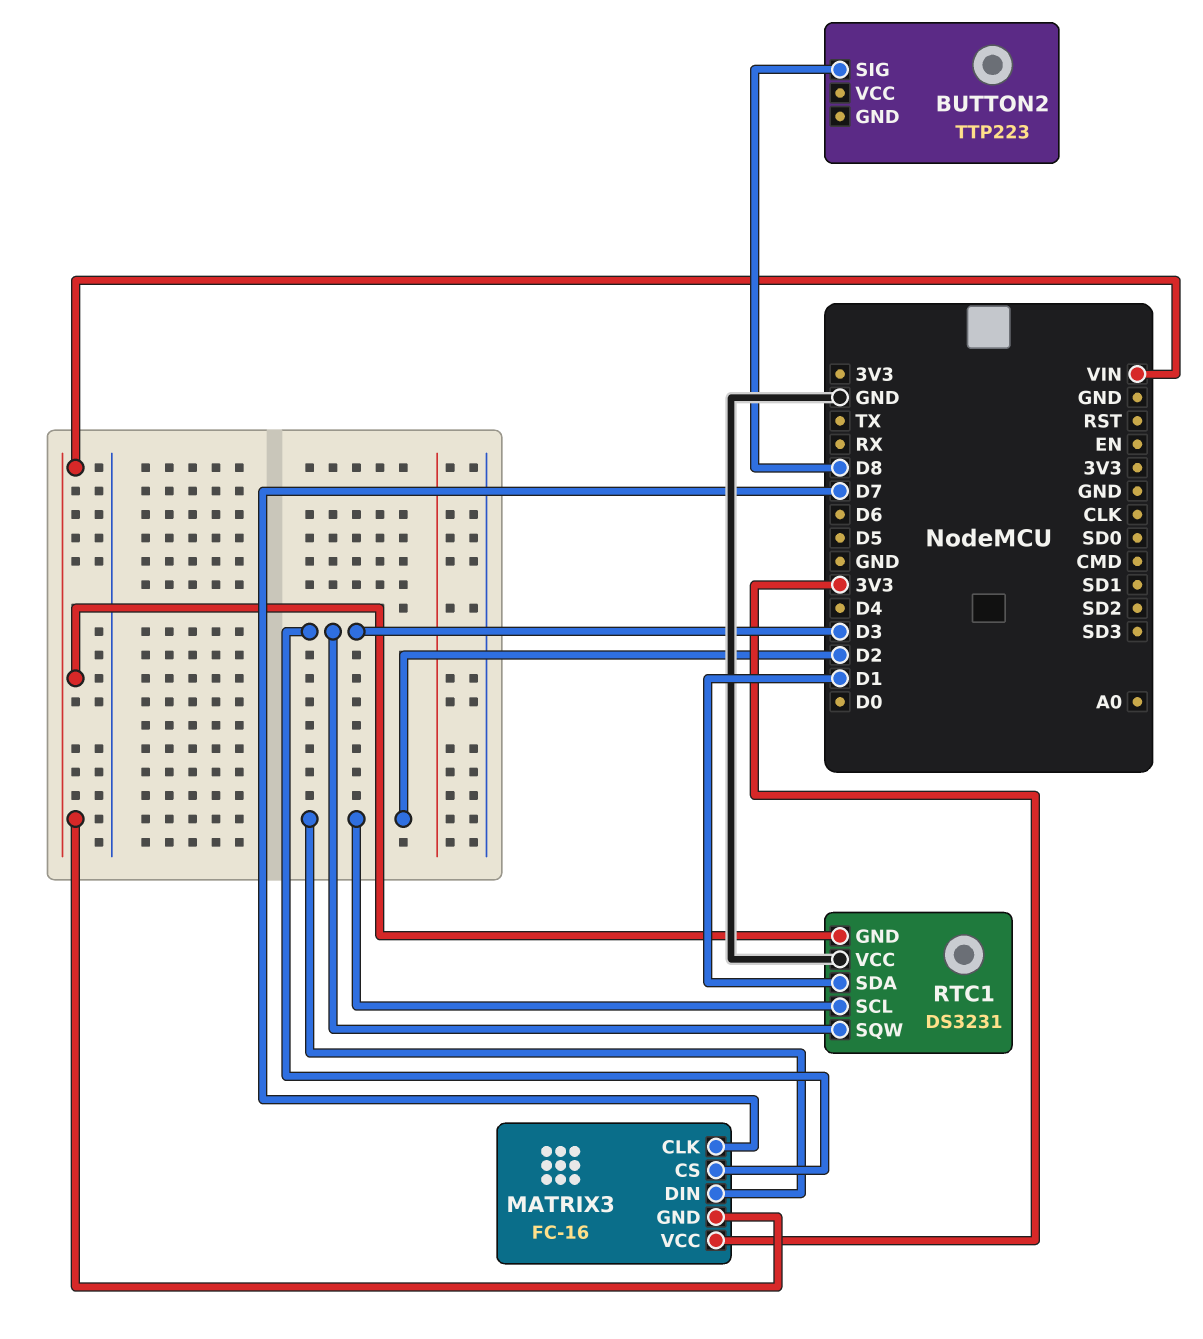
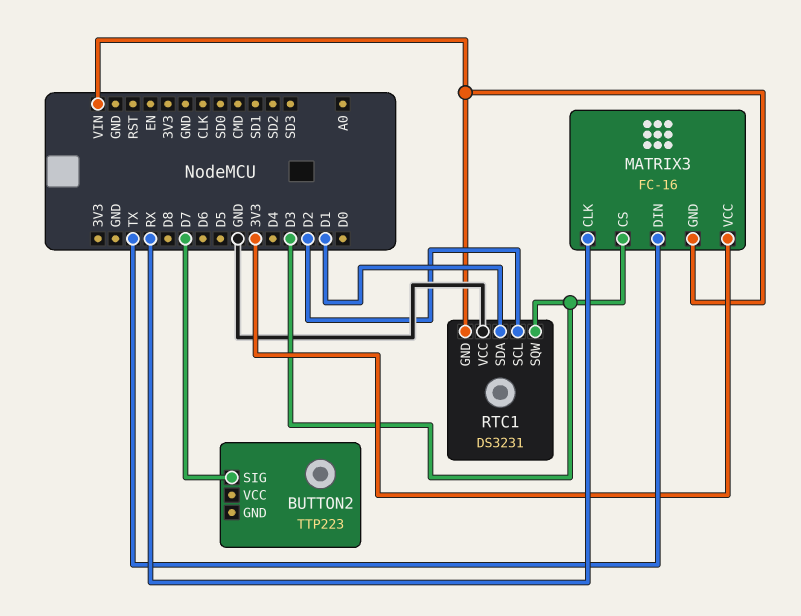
BUTTON2 pin SIG: D8 -> D7
MATRIX3 pin CLK: D7 -> RX
MATRIX3 pin DIN: D2 -> TX

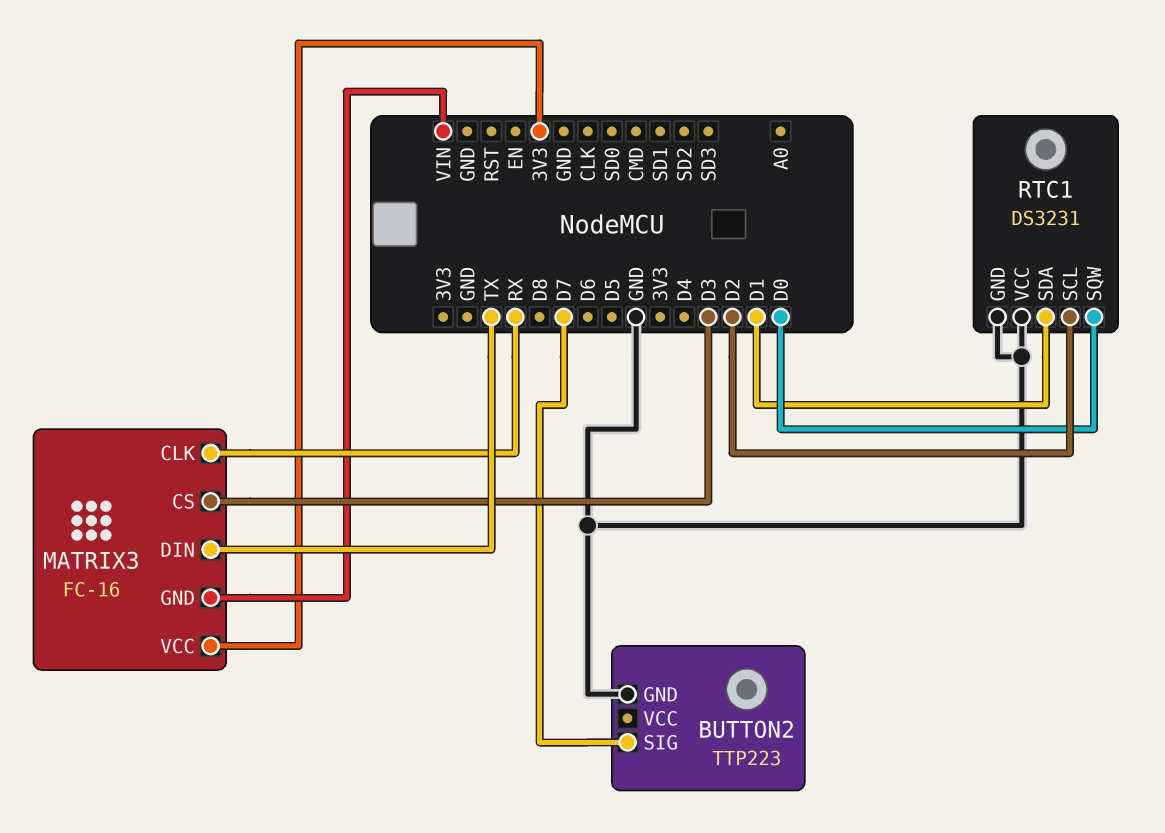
BUTTON2 pin GND: none -> GND
RTC1 pin GND: VIN -> GND
RTC1 pin SQW: D3 -> D0

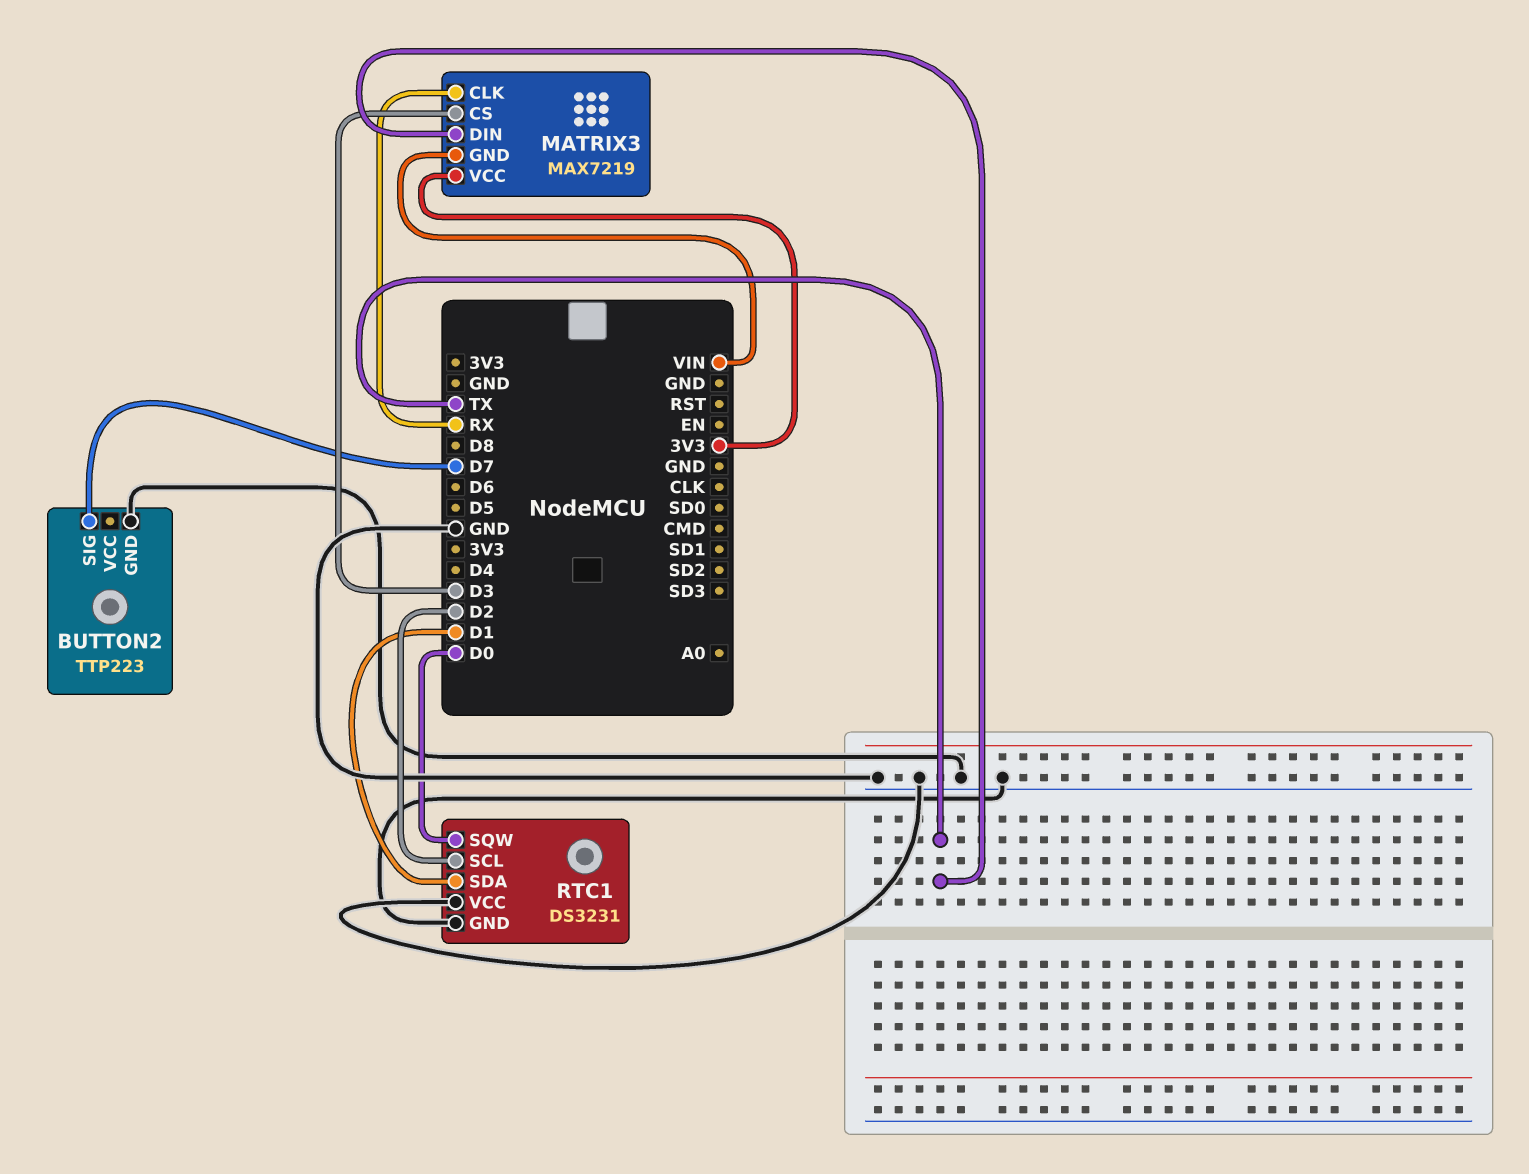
MATRIX3: FC-16 -> MAX7219

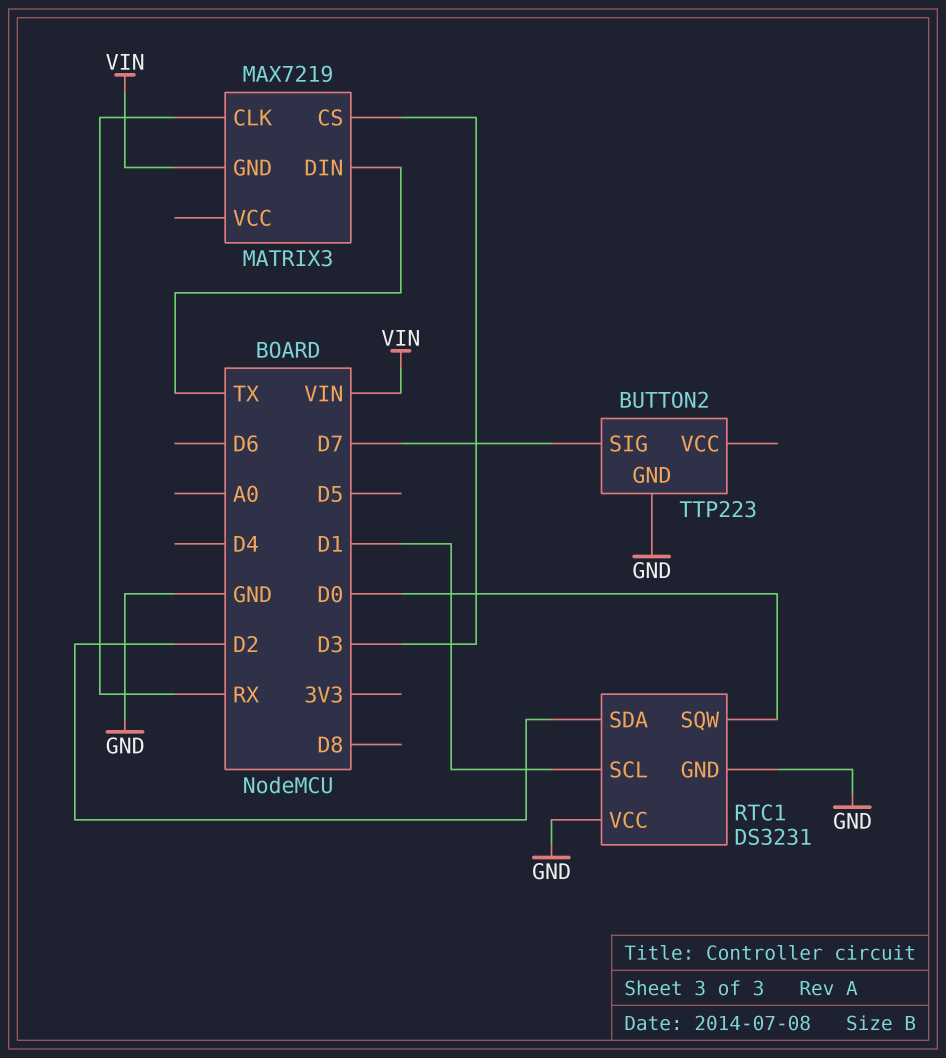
MATRIX3 pin VCC: 3V3 -> none
RTC1 pin SCL: D2 -> D1
RTC1 pin SDA: D1 -> D2

